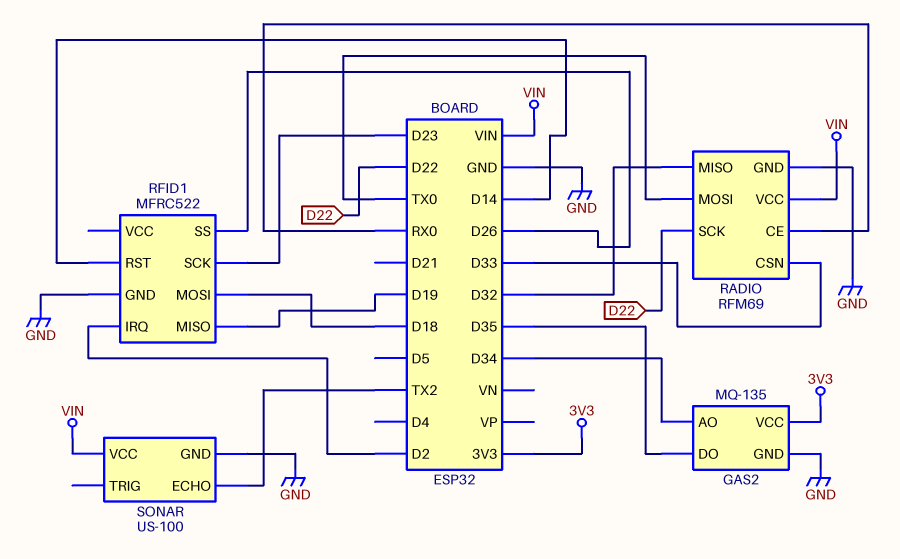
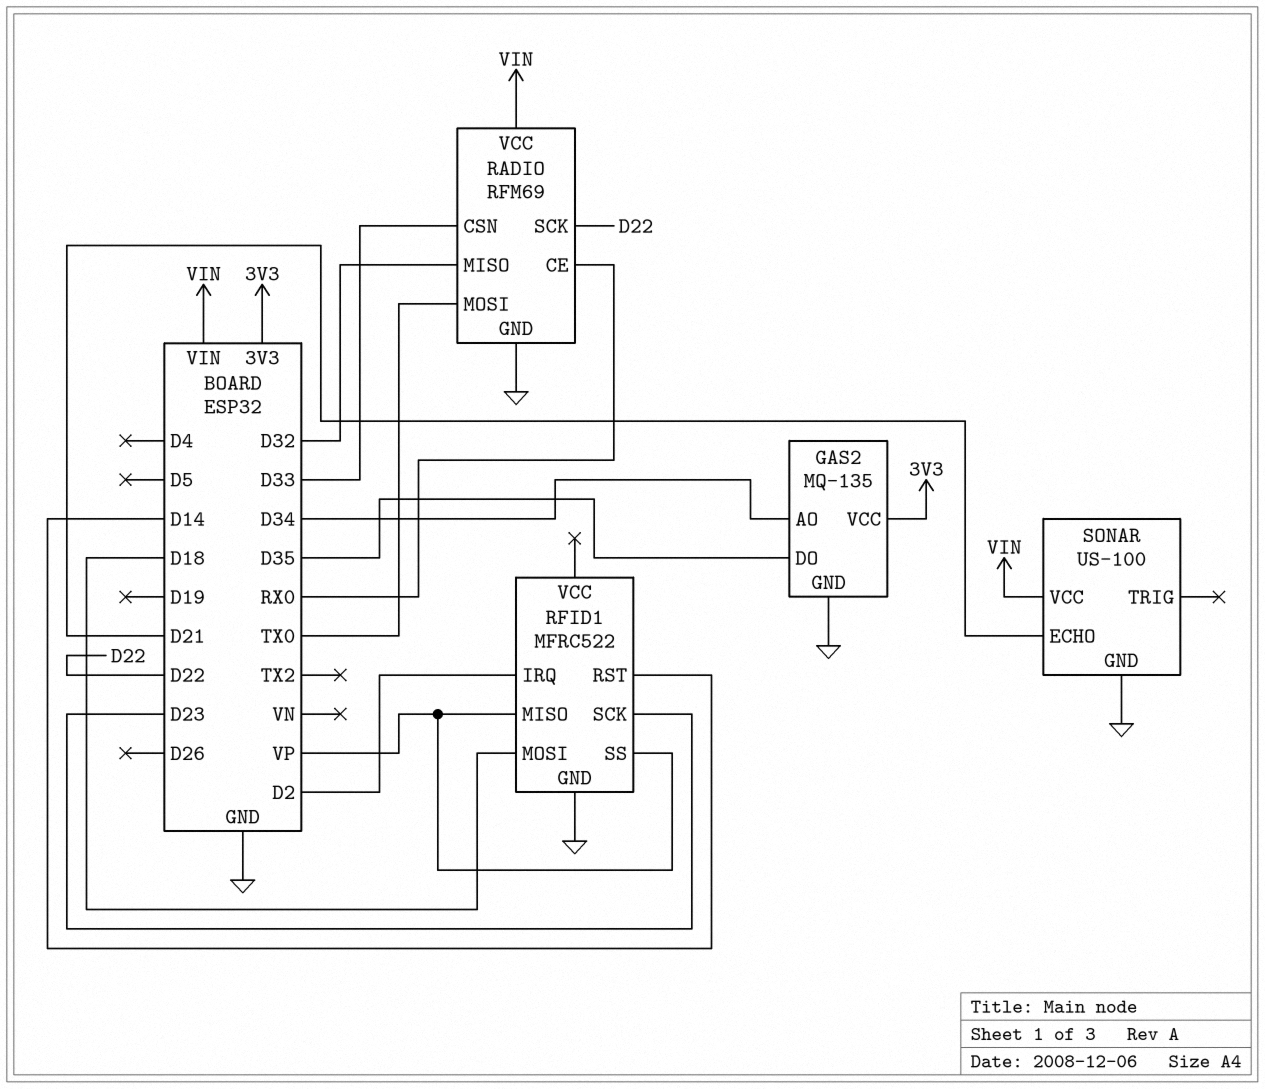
RFID1 pin MISO: D19 -> VP
RFID1 pin SS: D26 -> VP
SONAR pin ECHO: TX2 -> D21

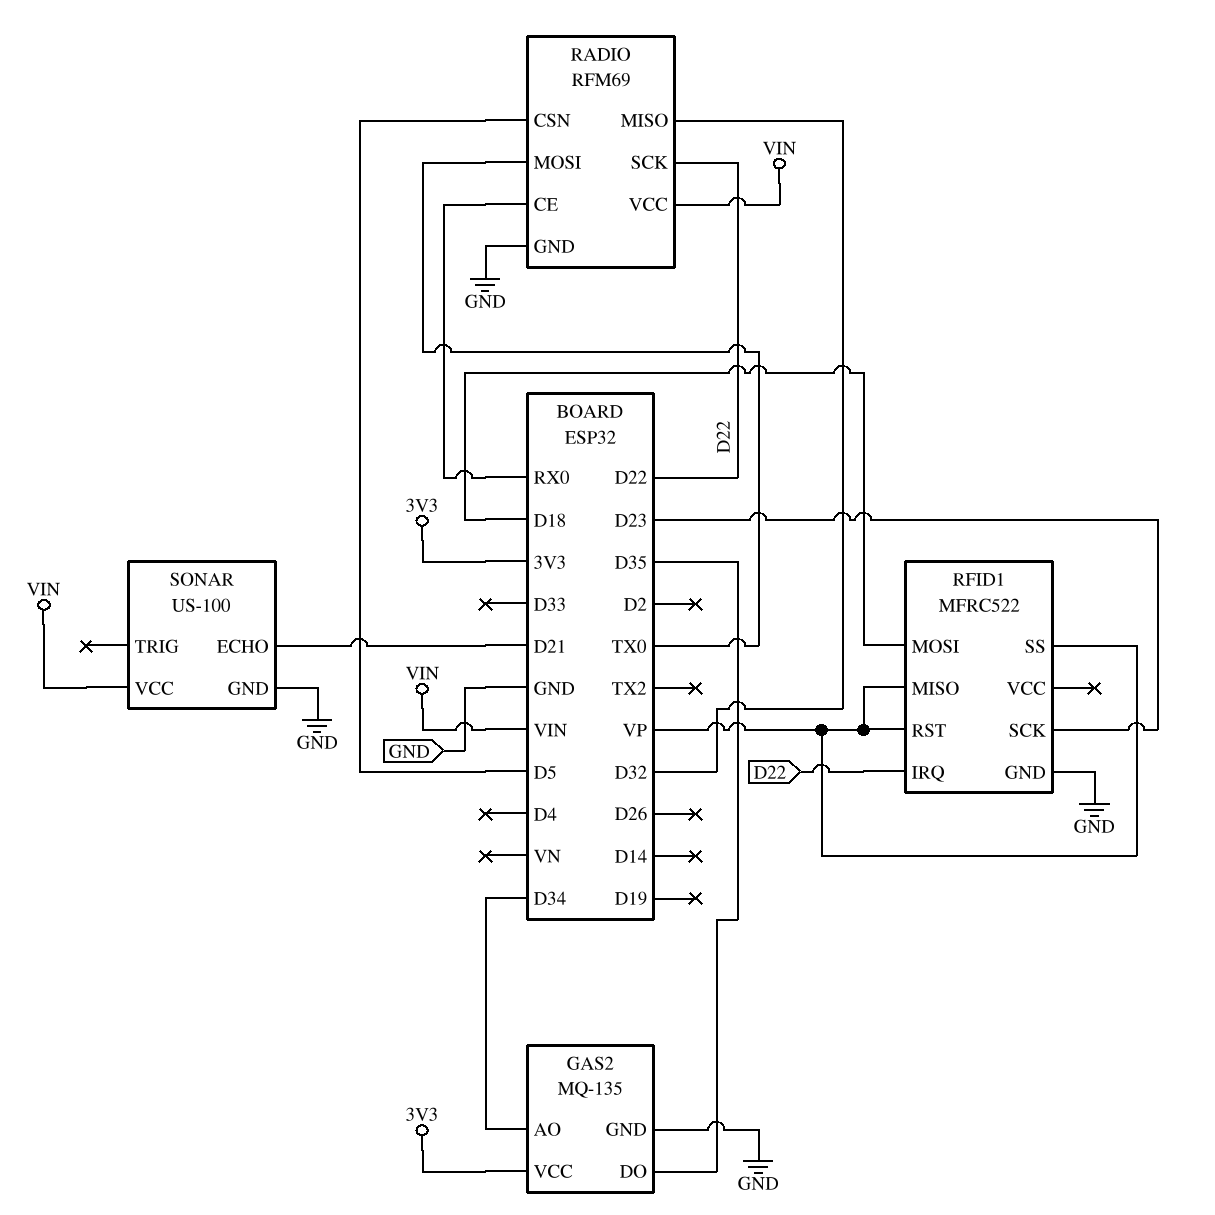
RADIO pin CSN: D33 -> D5
RFID1 pin IRQ: D2 -> D22
RFID1 pin RST: D14 -> VP

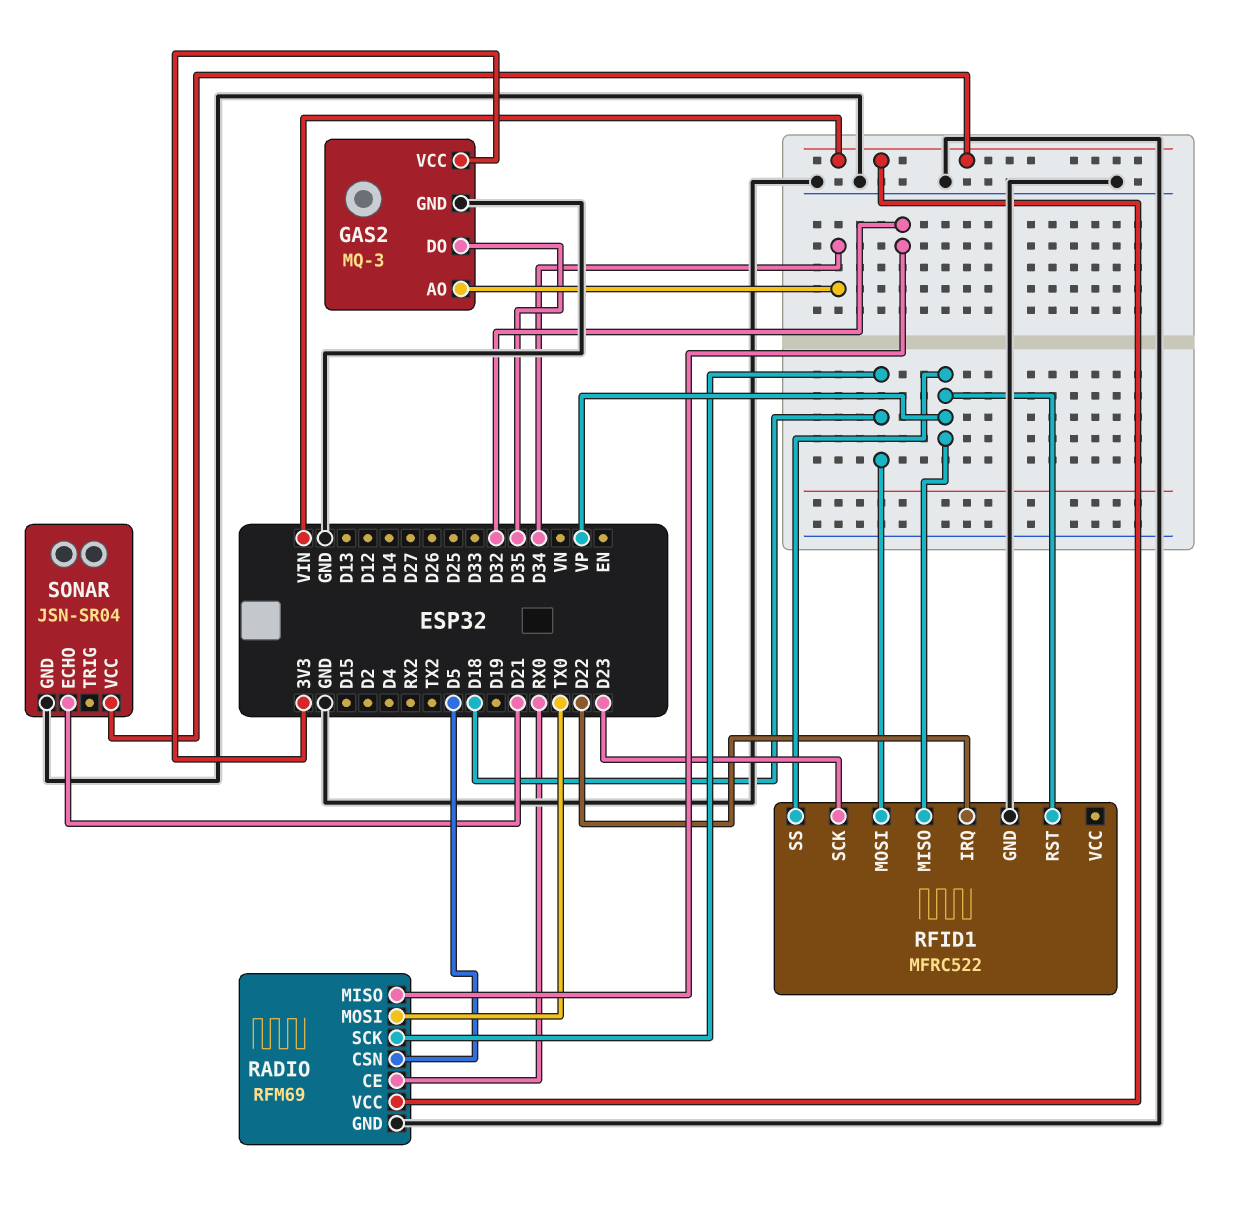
GAS2: MQ-135 -> MQ-3
RADIO pin SCK: D22 -> D18
SONAR: US-100 -> JSN-SR04

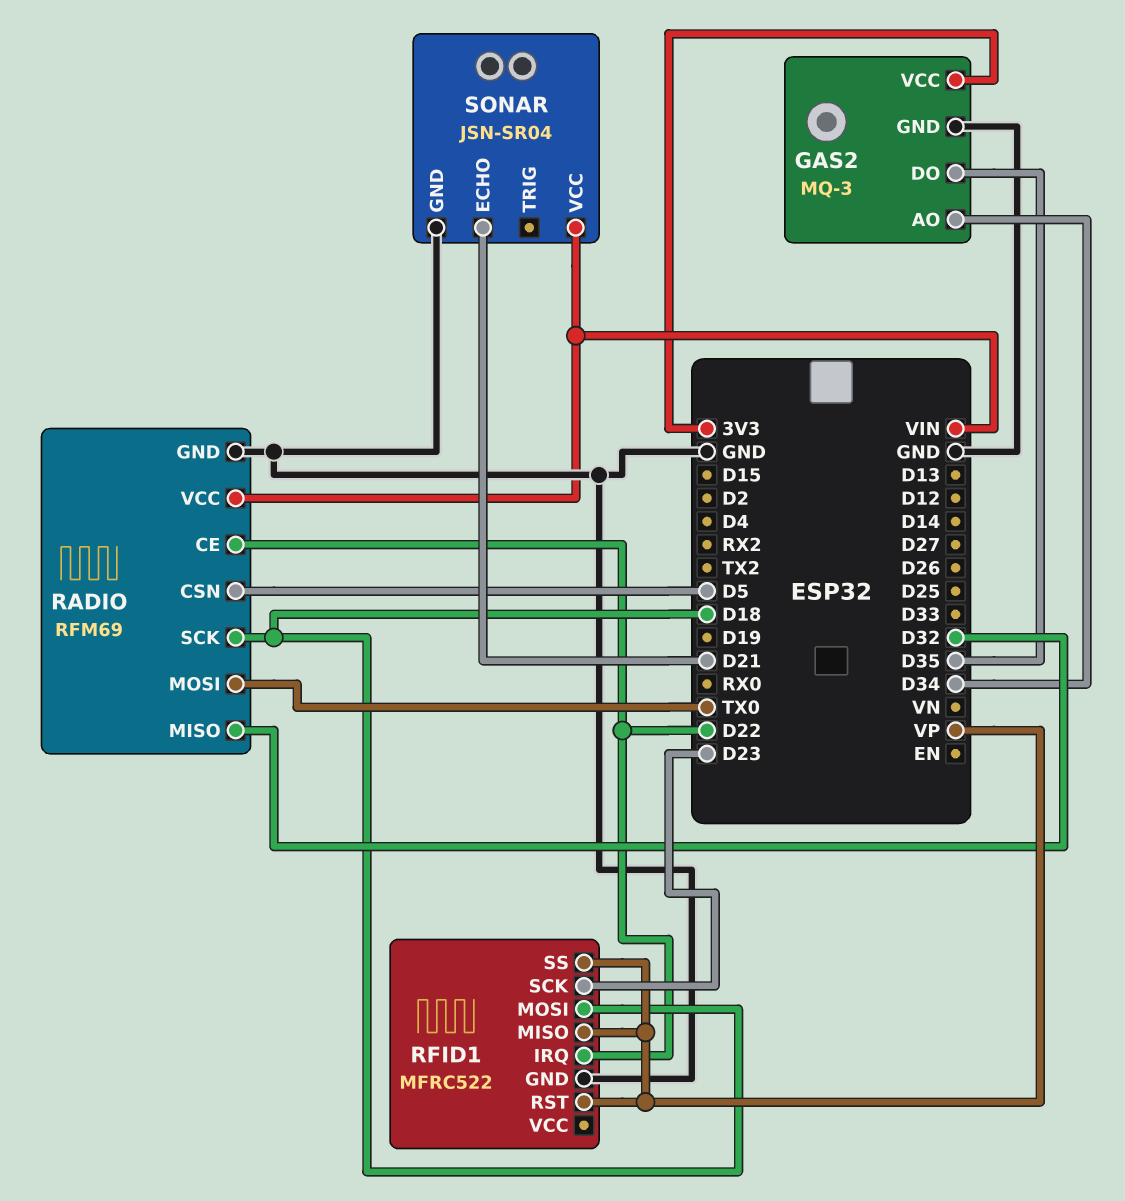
RADIO pin CE: RX0 -> D22

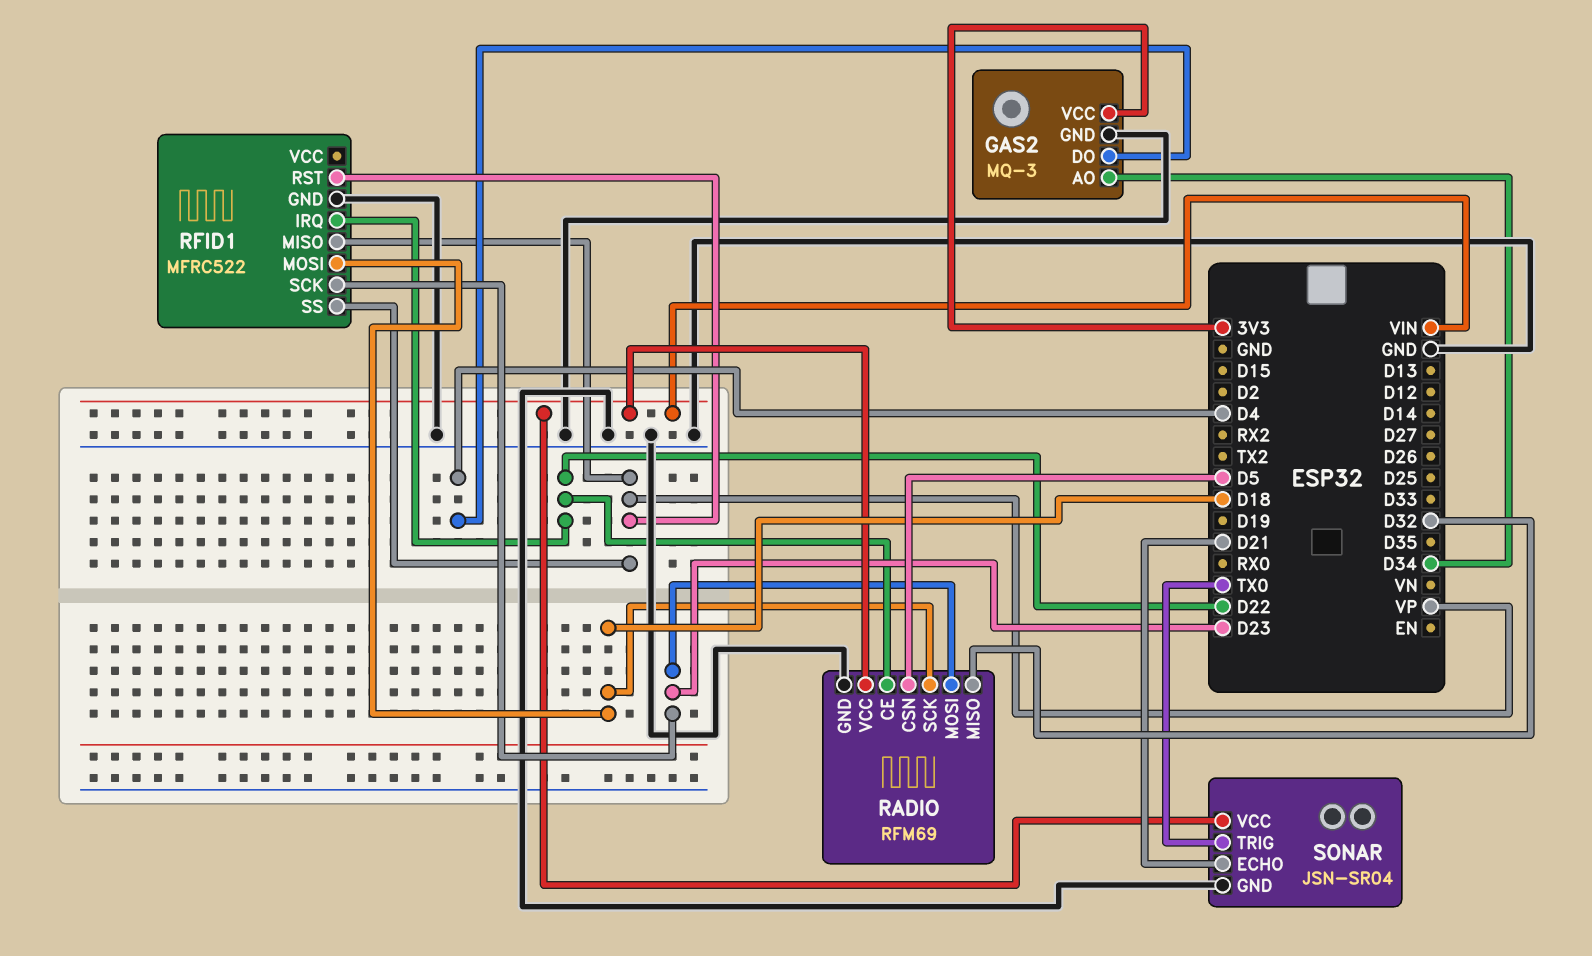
GAS2 pin DO: D35 -> D4
RADIO pin MOSI: TX0 -> D23
SONAR pin TRIG: none -> TX0

